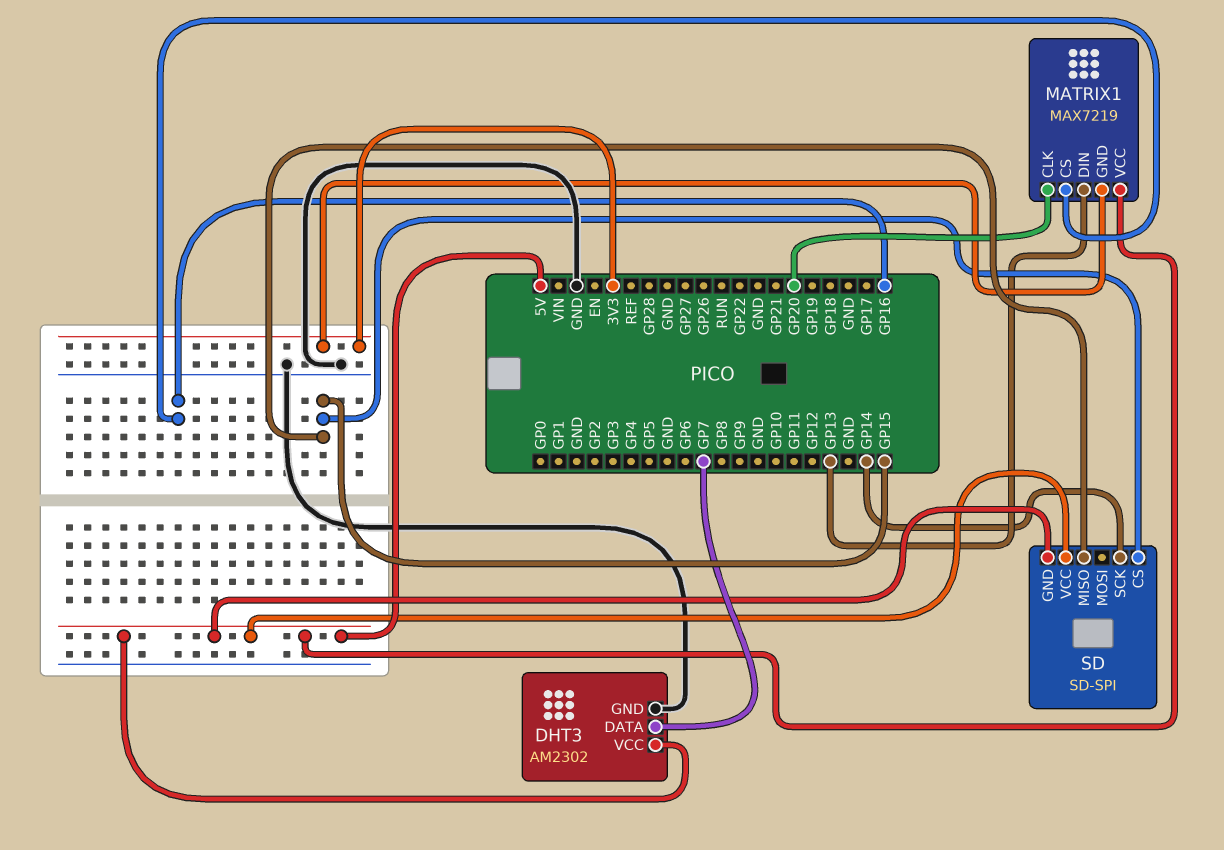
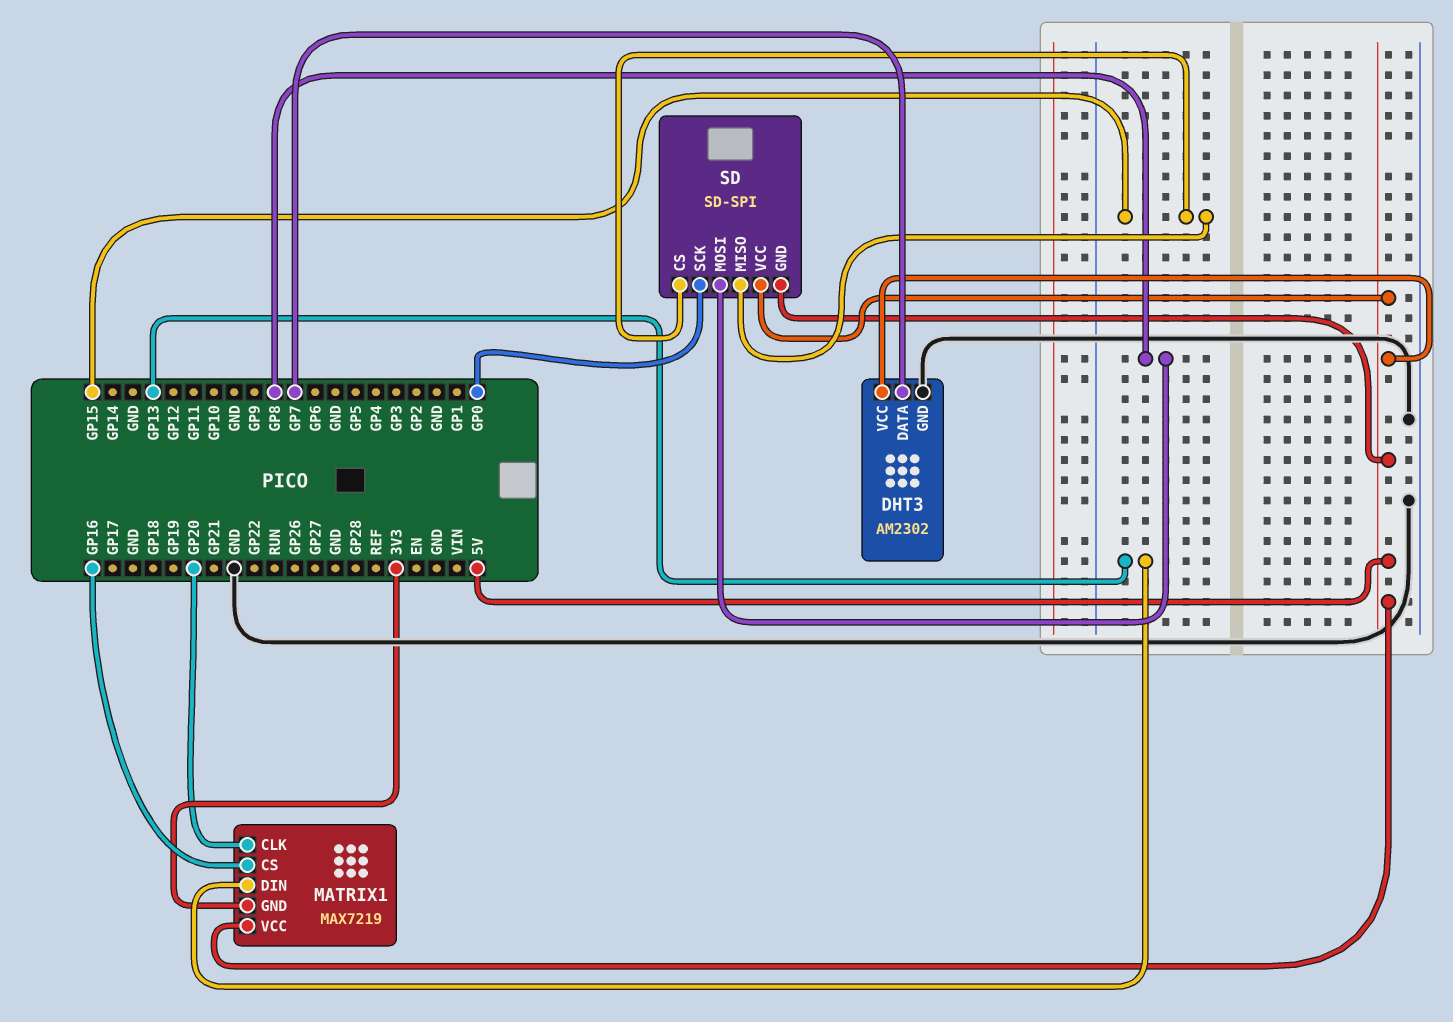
SD pin MOSI: none -> GP8
SD pin SCK: GP14 -> GP0

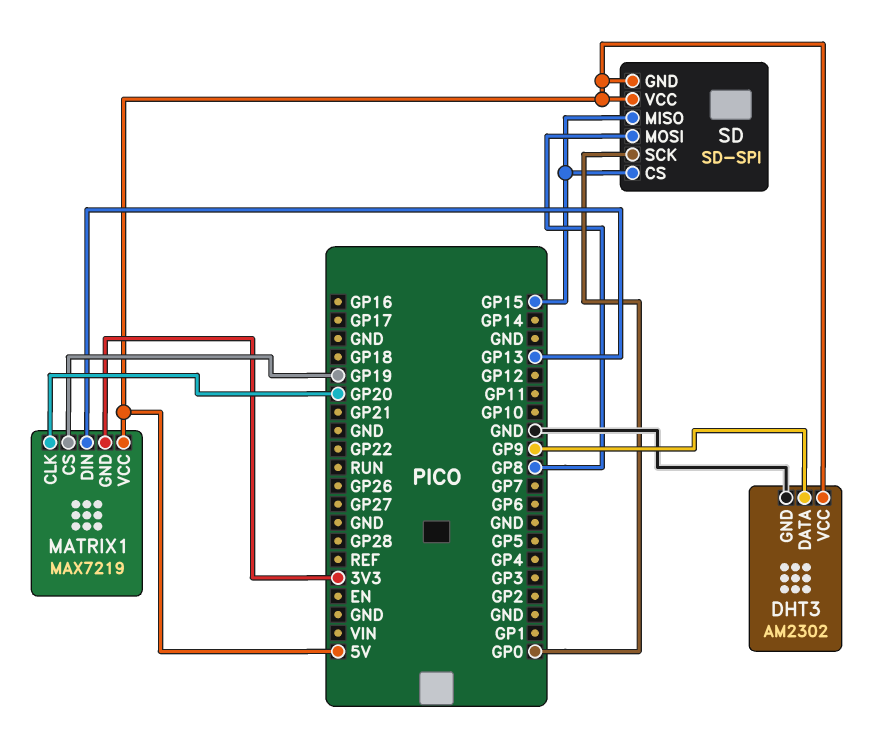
DHT3 pin DATA: GP7 -> GP9
MATRIX1 pin CS: GP16 -> GP19

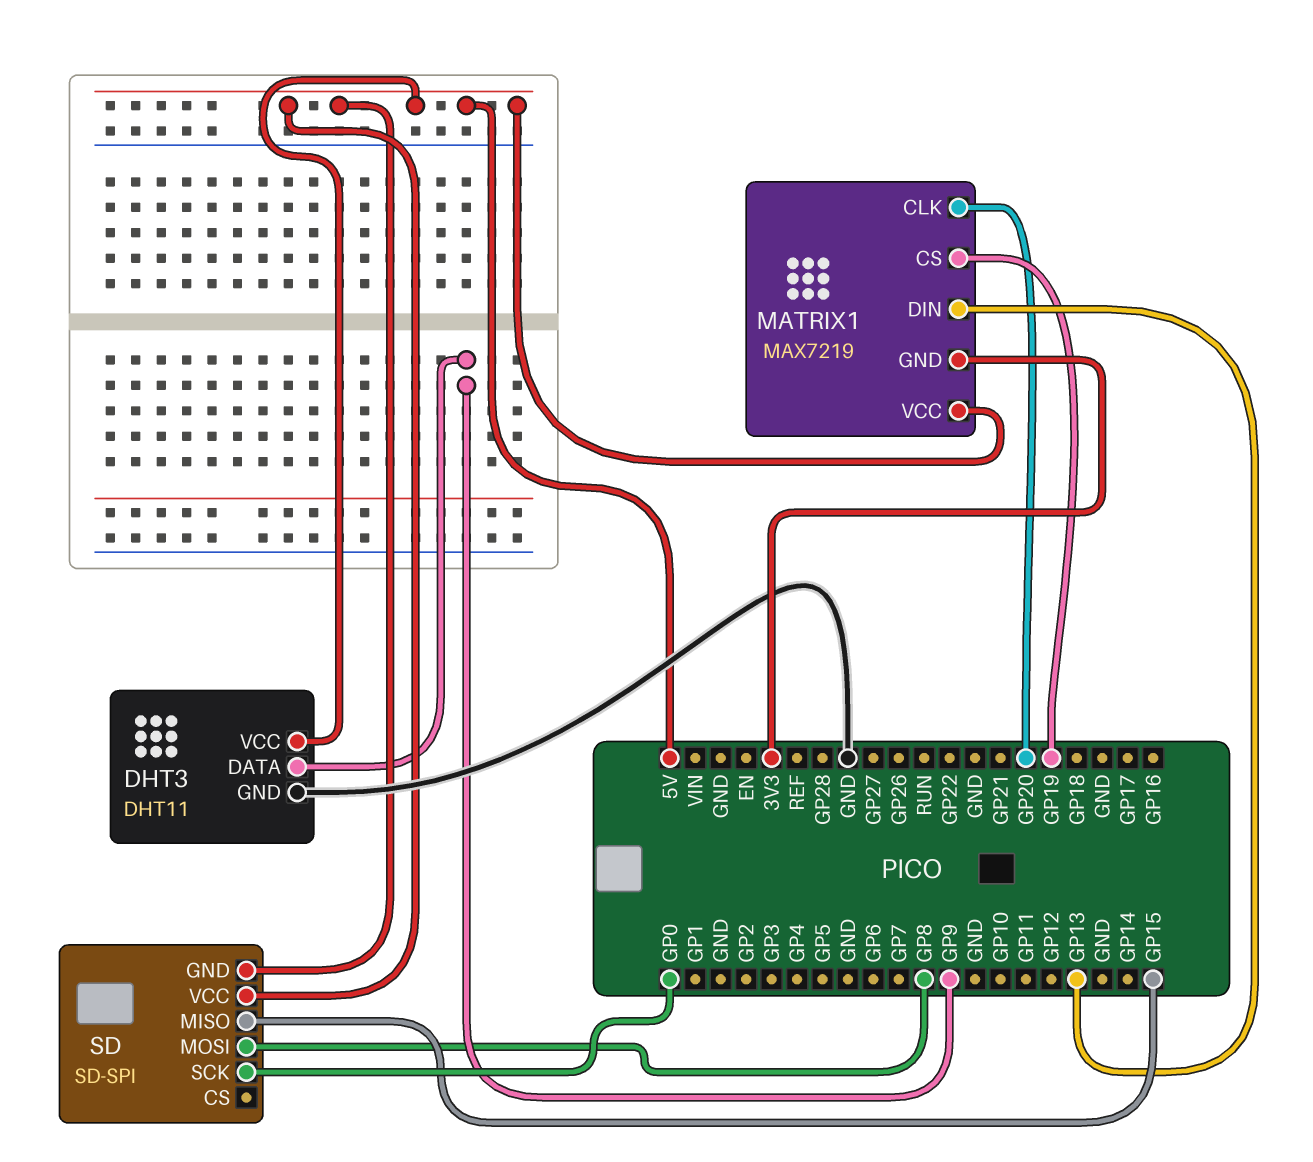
DHT3: AM2302 -> DHT11
SD pin CS: GP15 -> none

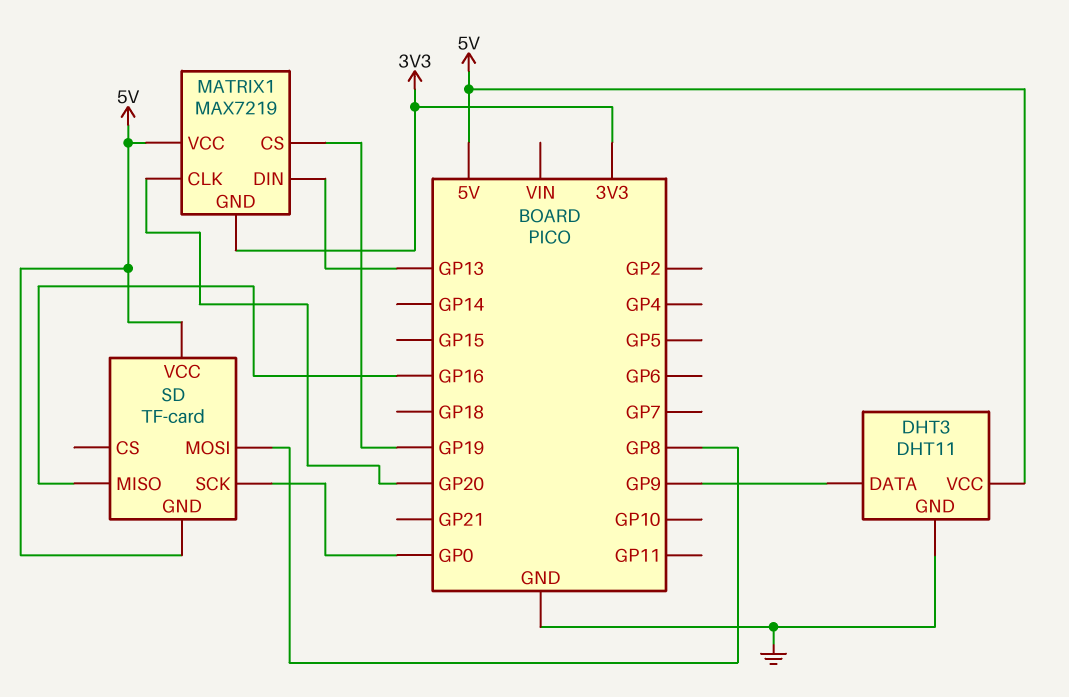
SD: SD-SPI -> TF-card
SD pin MISO: GP15 -> GP16

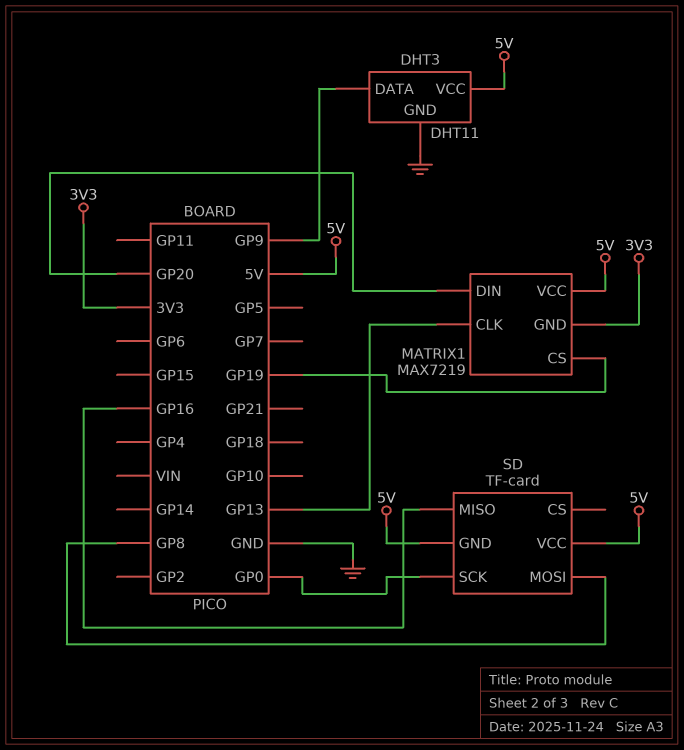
MATRIX1 pin CLK: GP20 -> GP13
MATRIX1 pin DIN: GP13 -> GP20

